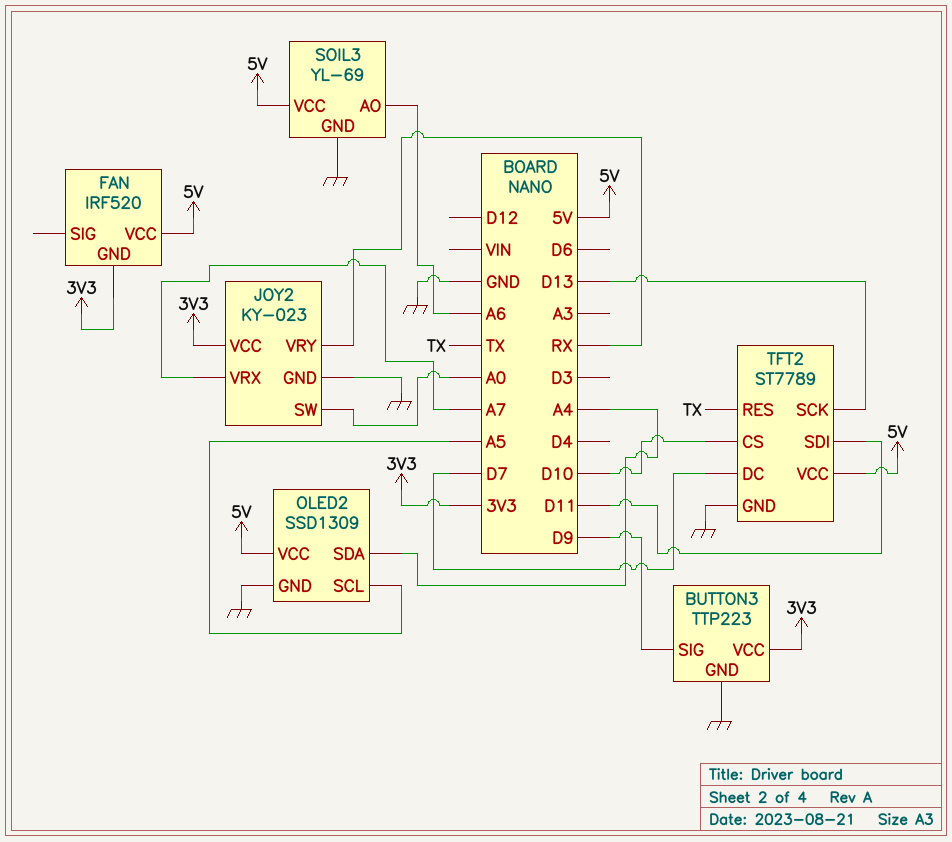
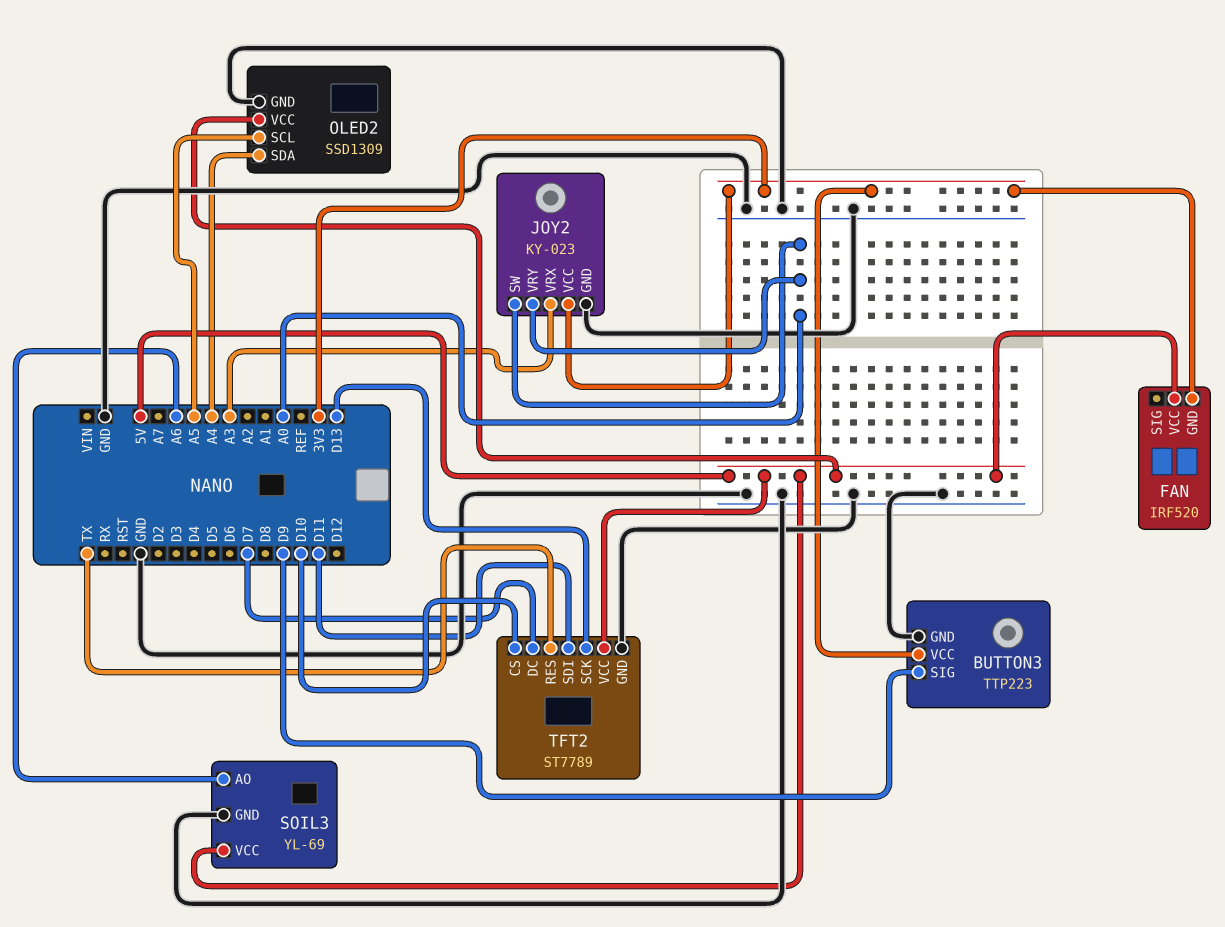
JOY2 pin VRX: A7 -> A3
JOY2 pin VRY: RX -> A0

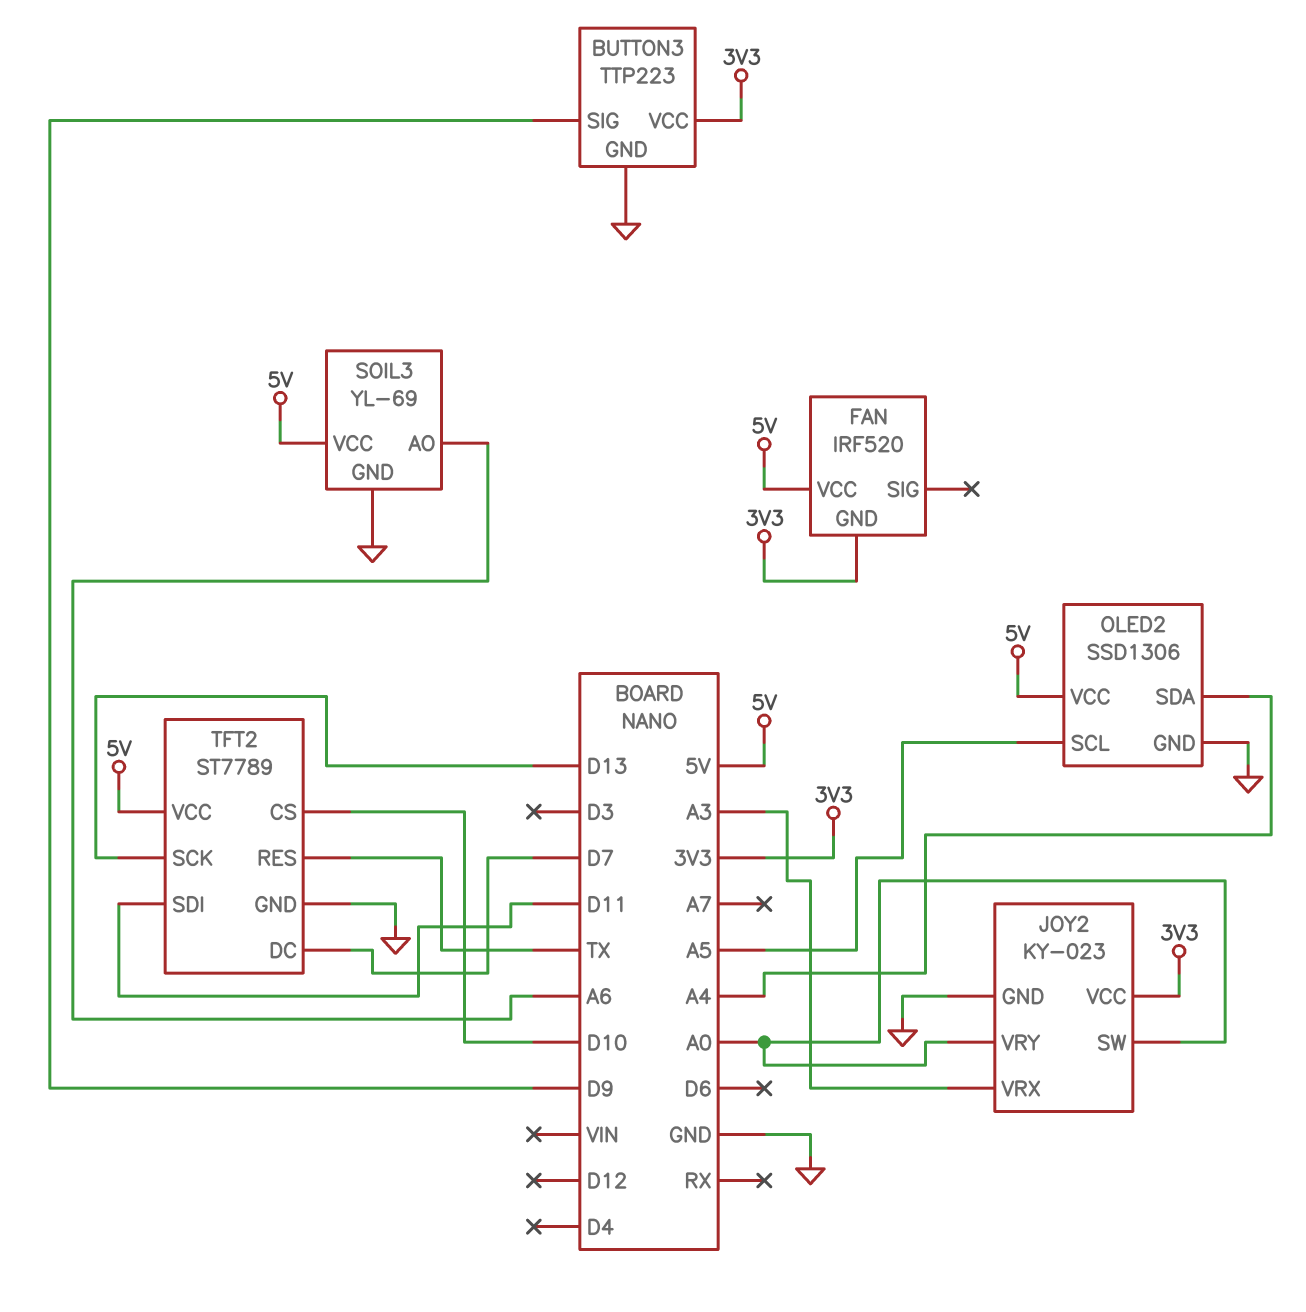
OLED2: SSD1309 -> SSD1306

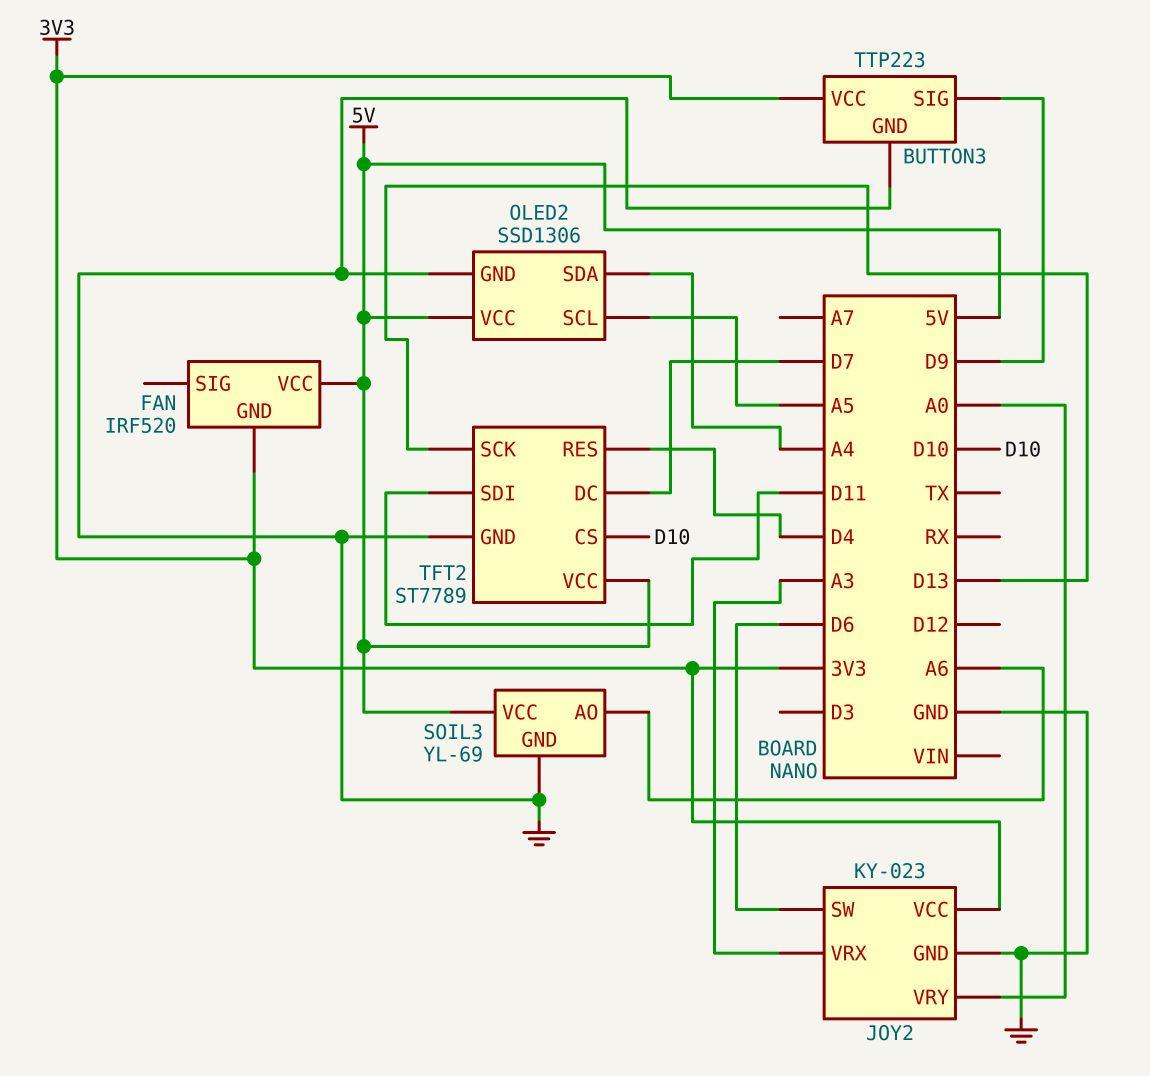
JOY2 pin SW: A0 -> D6
TFT2 pin RES: TX -> D4

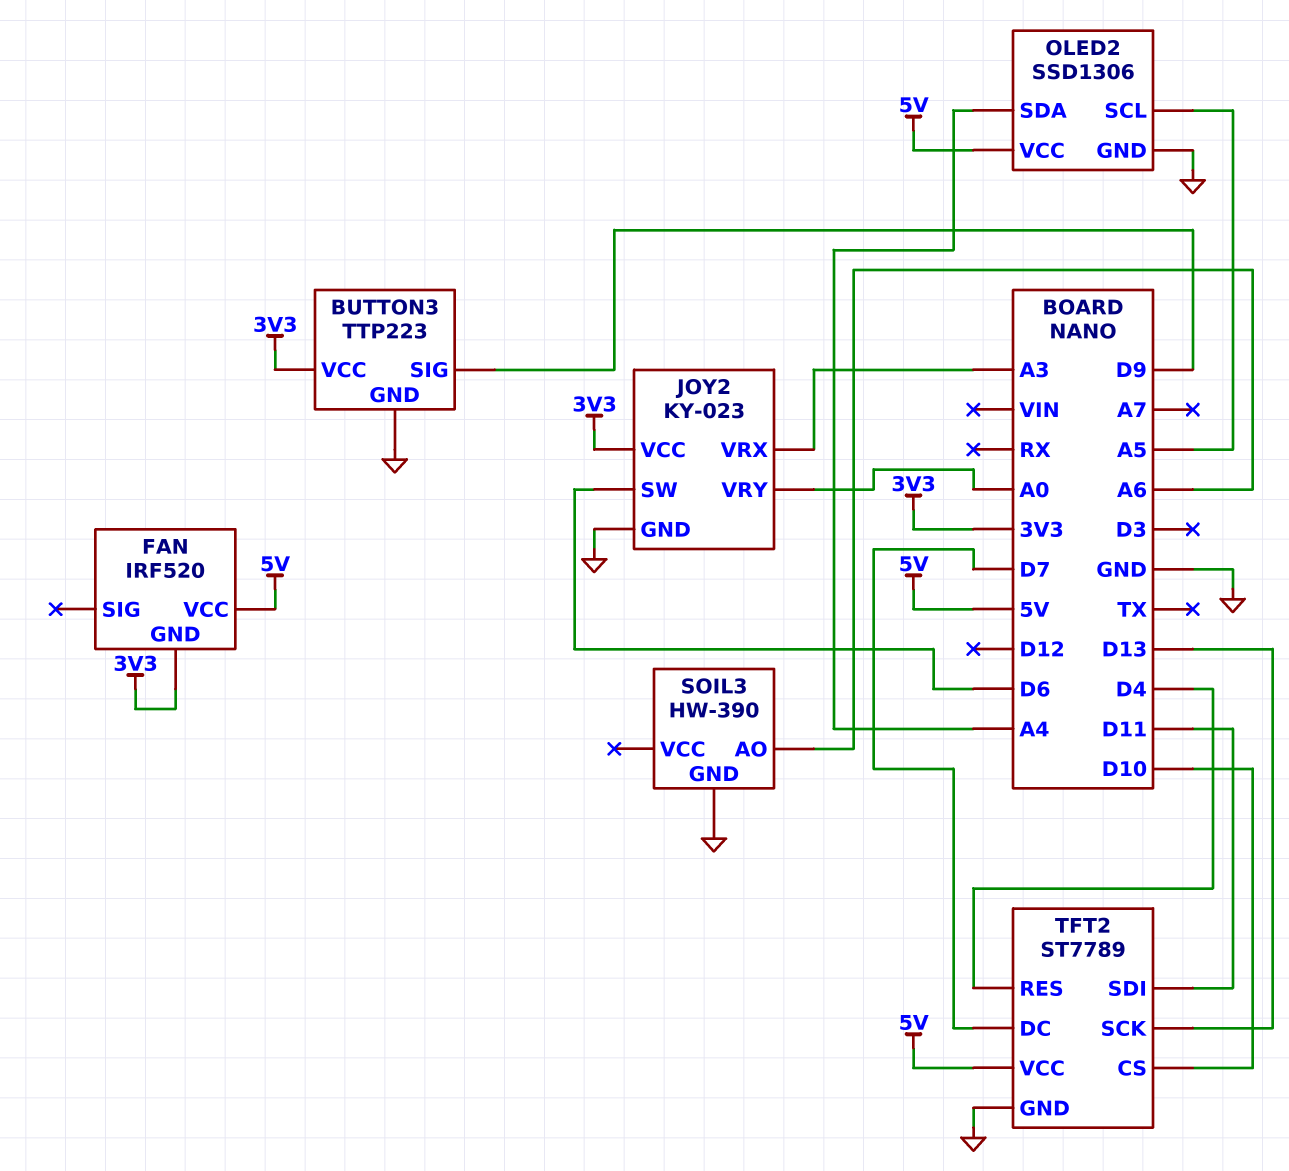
SOIL3: YL-69 -> HW-390
SOIL3 pin VCC: 5V -> none

